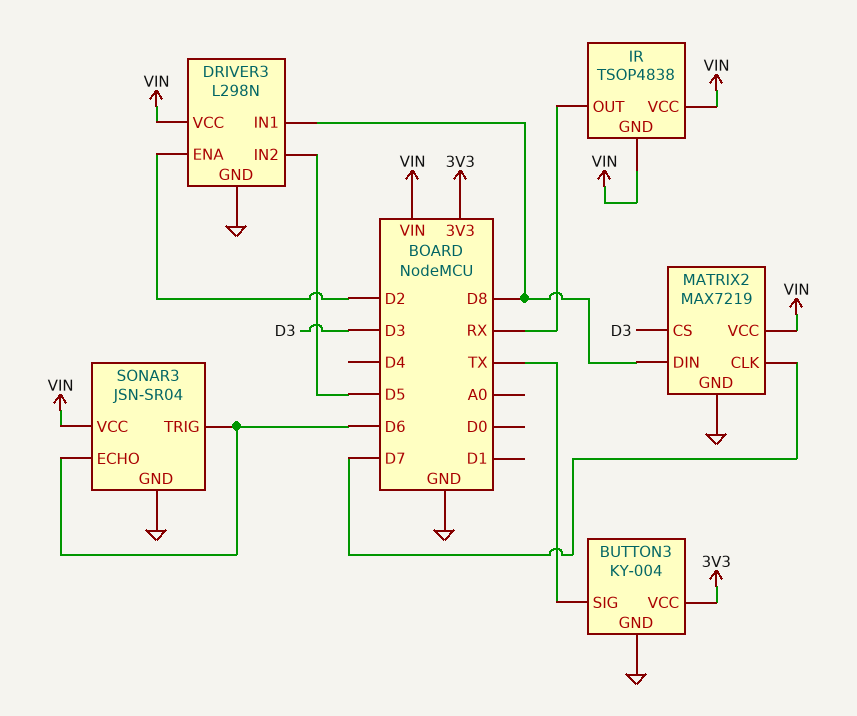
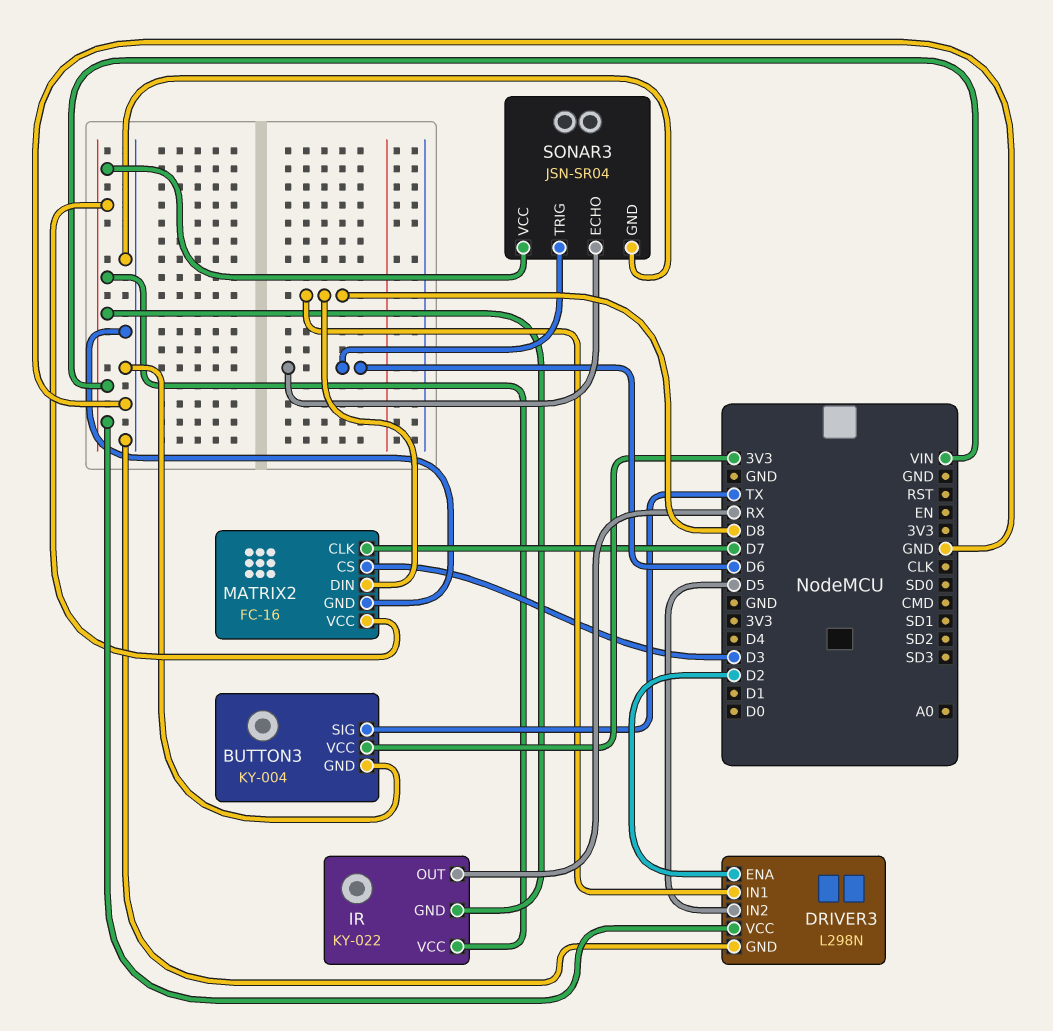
IR: TSOP4838 -> KY-022
MATRIX2: MAX7219 -> FC-16

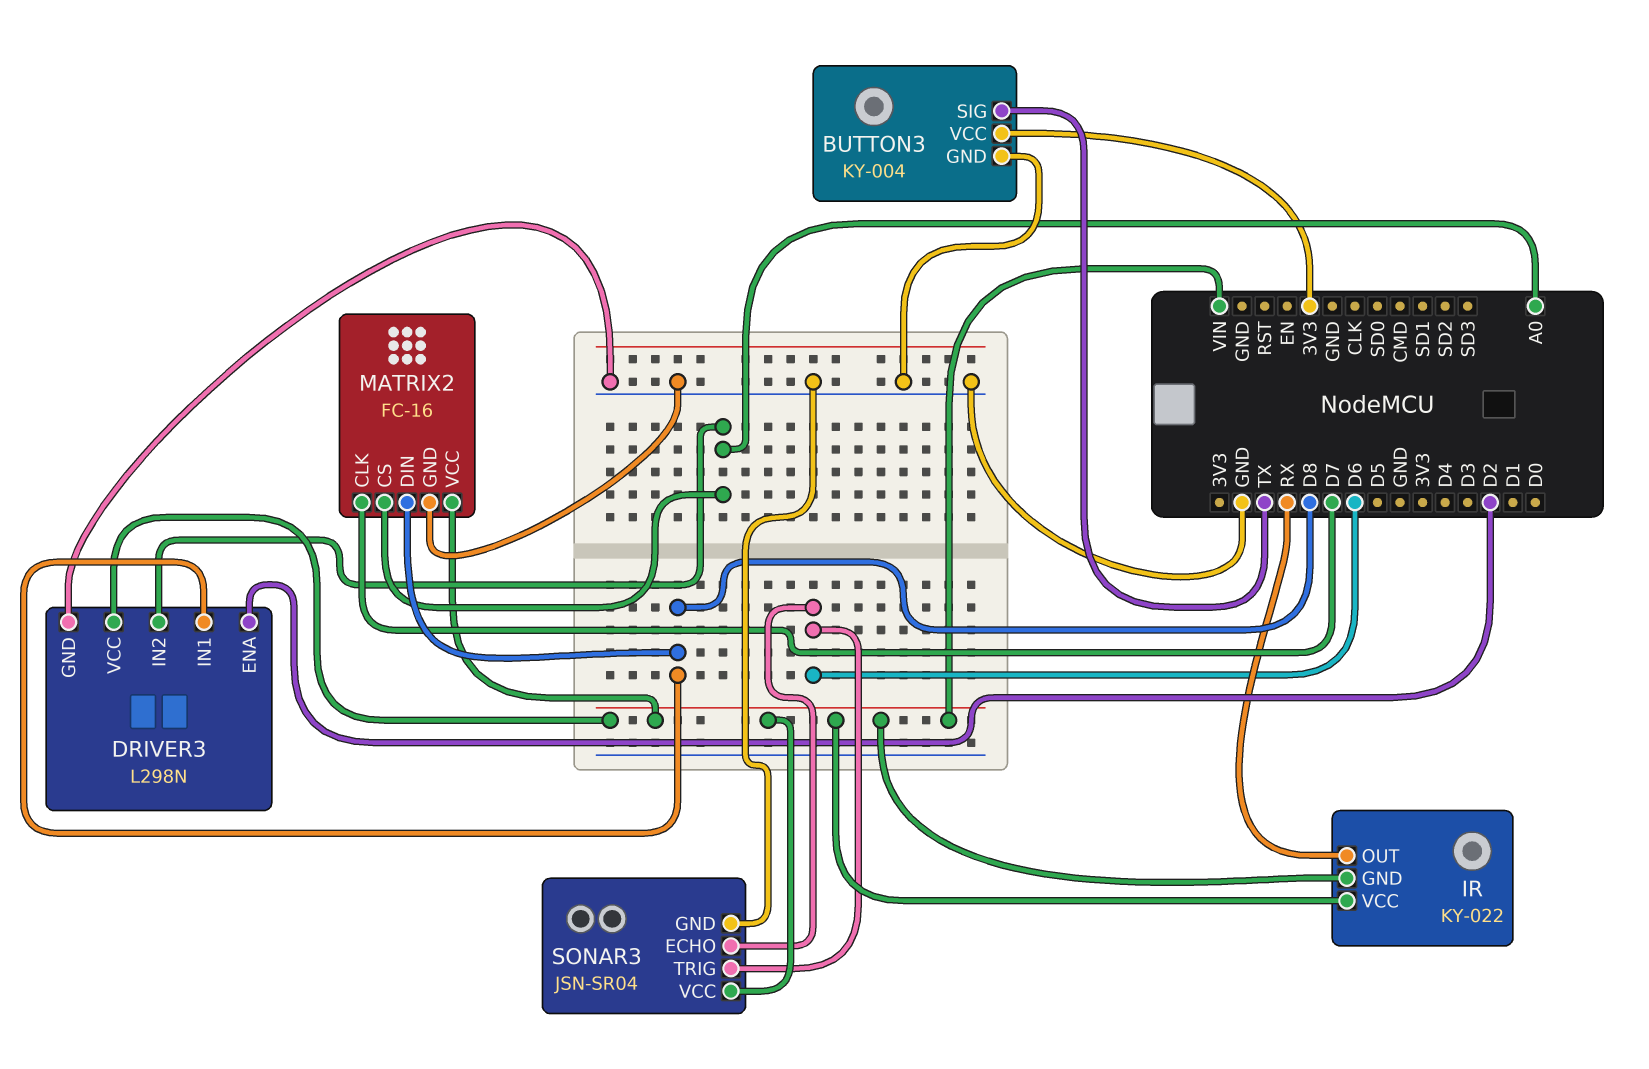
DRIVER3 pin IN2: D5 -> A0
MATRIX2 pin CS: D3 -> A0

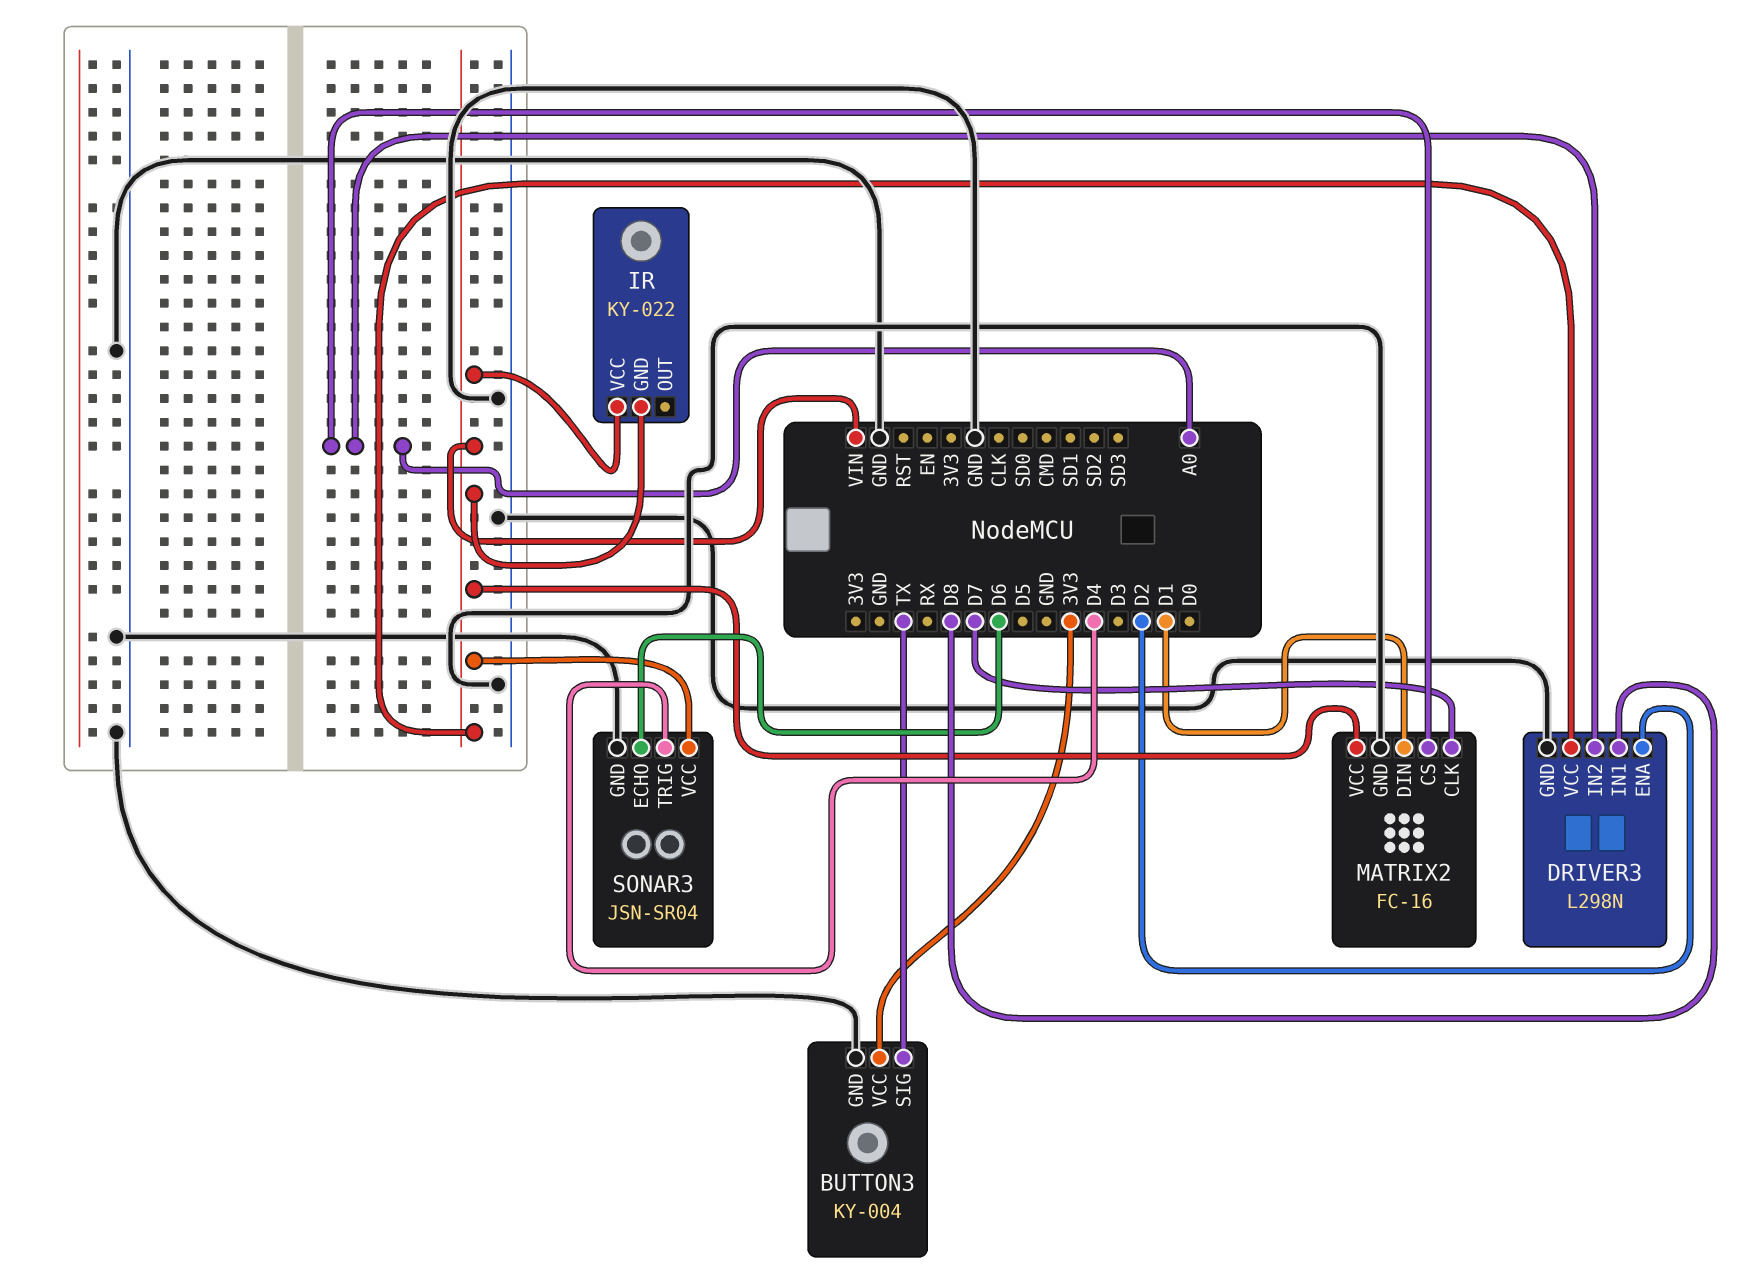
IR pin OUT: RX -> none
MATRIX2 pin DIN: D8 -> D1
SONAR3 pin TRIG: D6 -> D4

